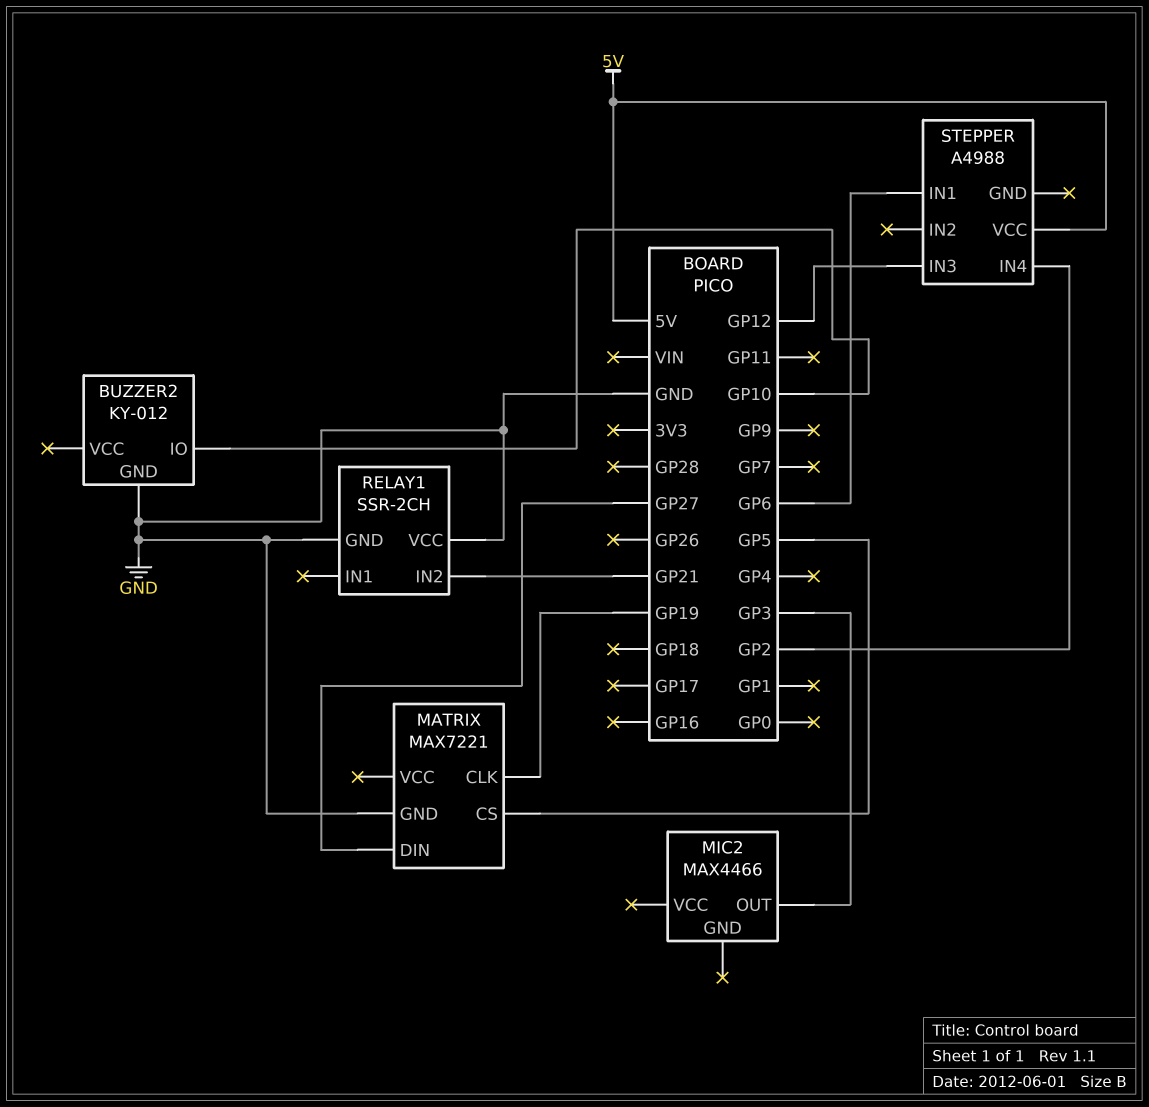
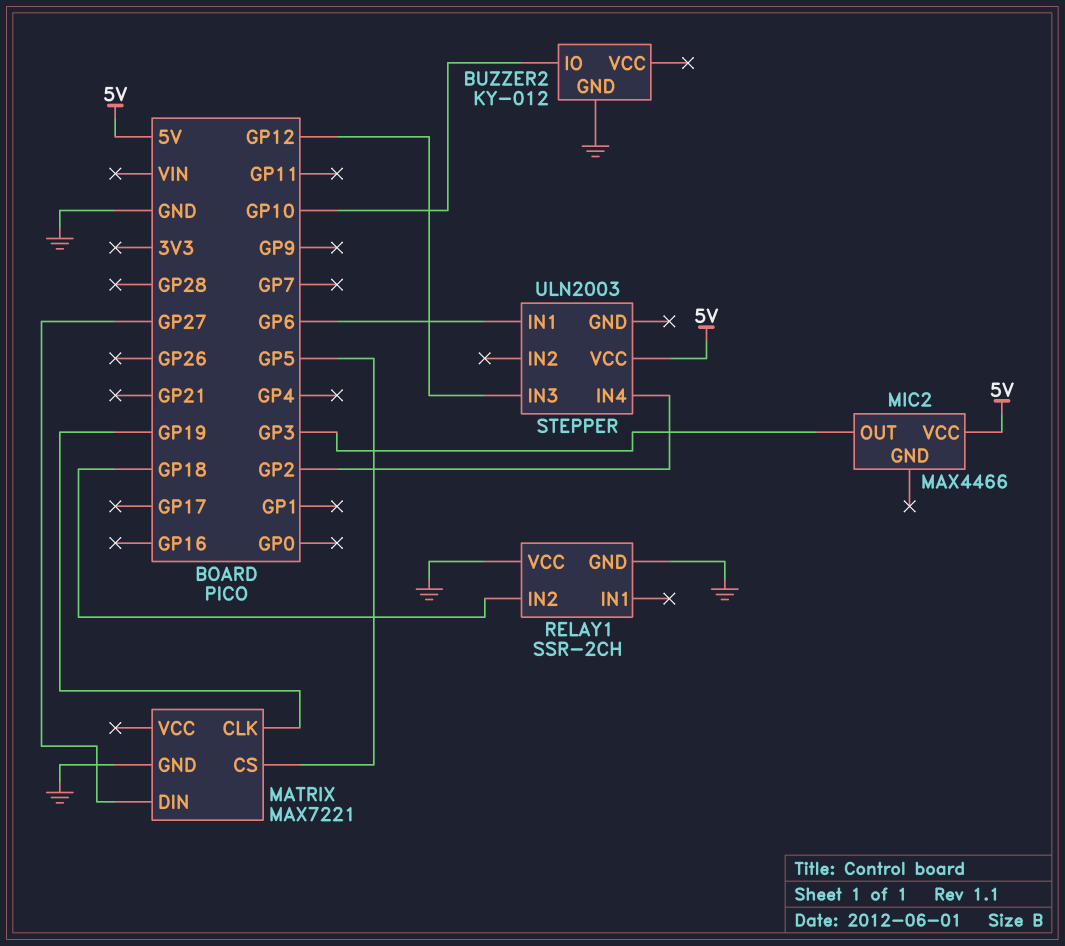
MIC2 pin VCC: none -> 5V
RELAY1 pin IN2: GP21 -> GP18
STEPPER: A4988 -> ULN2003

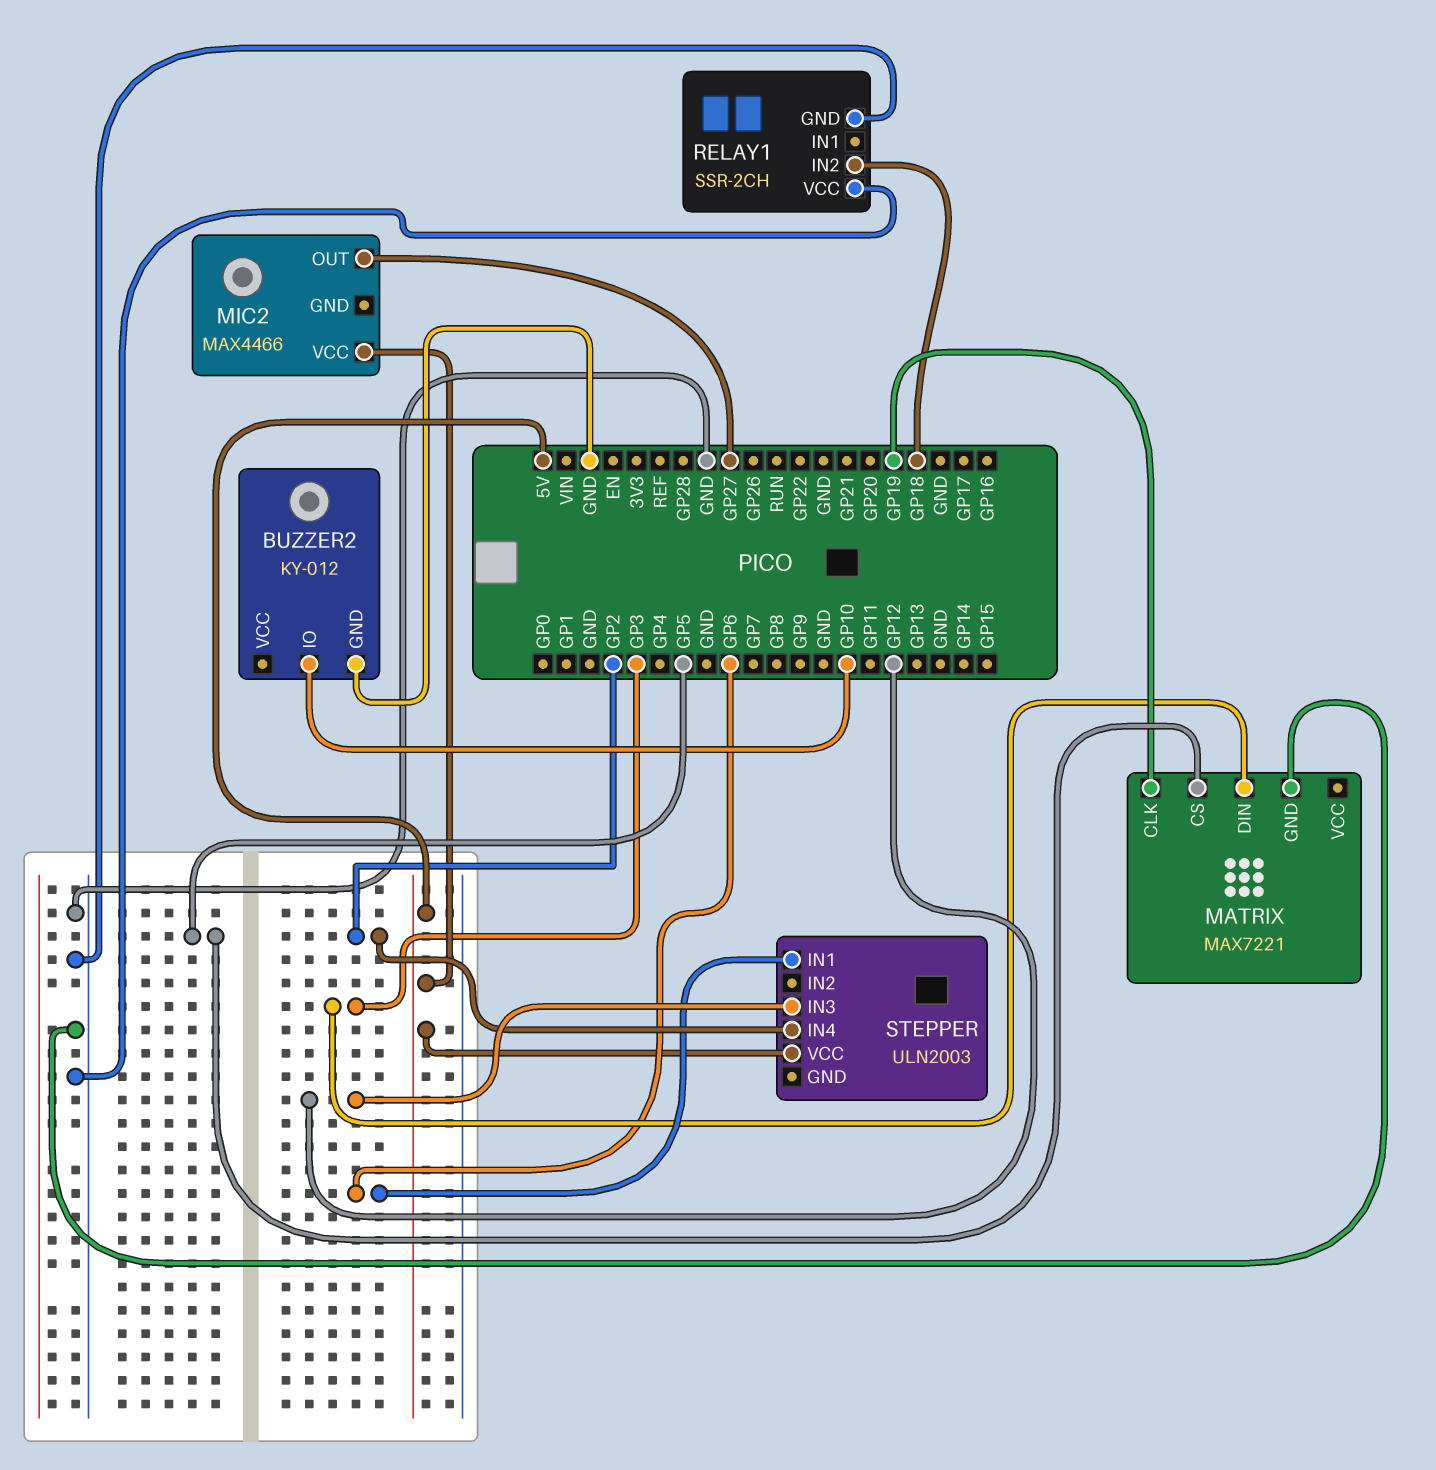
MATRIX pin DIN: GP27 -> GP3
MIC2 pin OUT: GP3 -> GP27

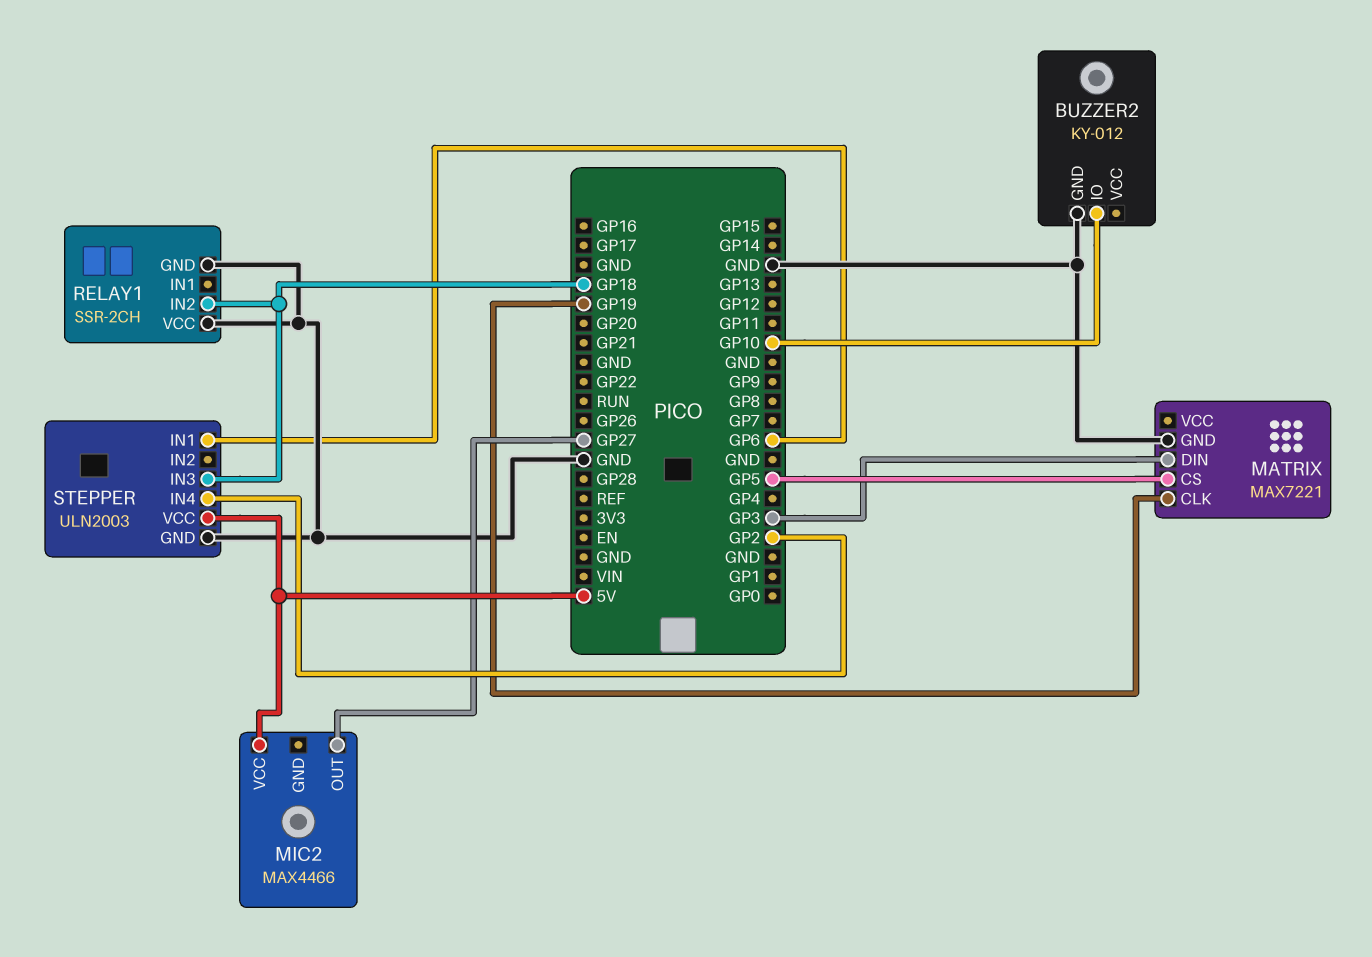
STEPPER pin GND: none -> GND
STEPPER pin IN3: GP12 -> GP18

